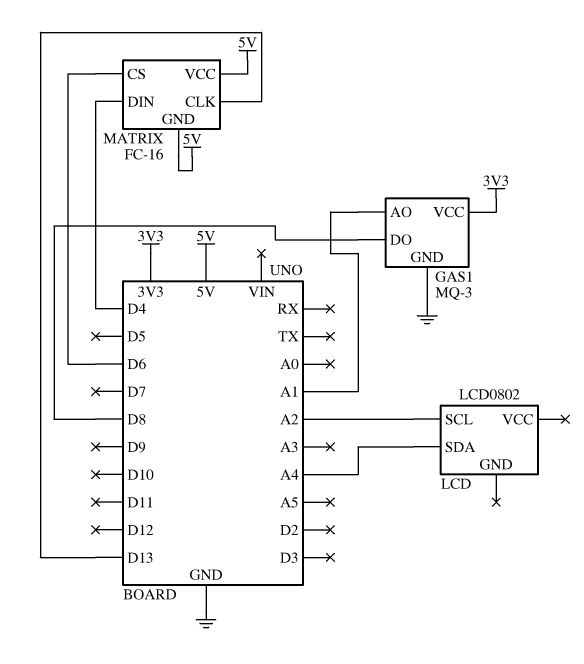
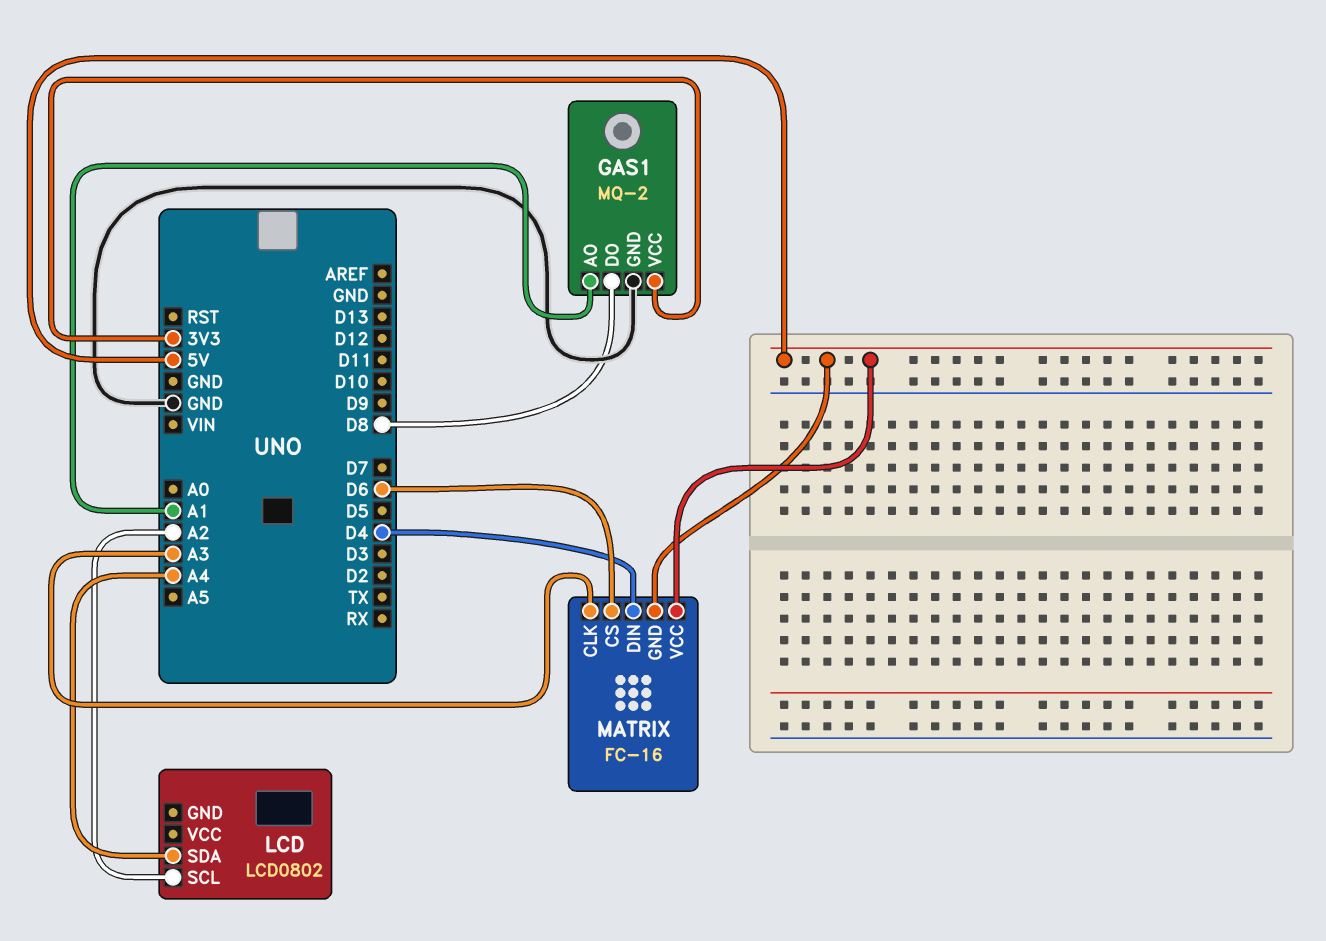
GAS1: MQ-3 -> MQ-2
MATRIX pin CLK: D13 -> A3

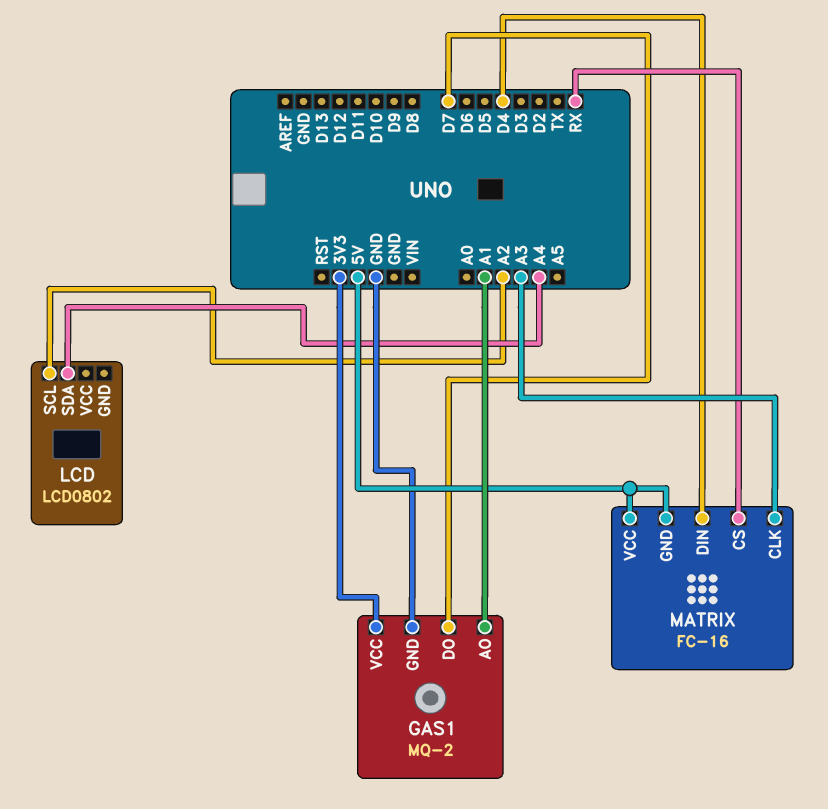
GAS1 pin DO: D8 -> D7
MATRIX pin CS: D6 -> RX

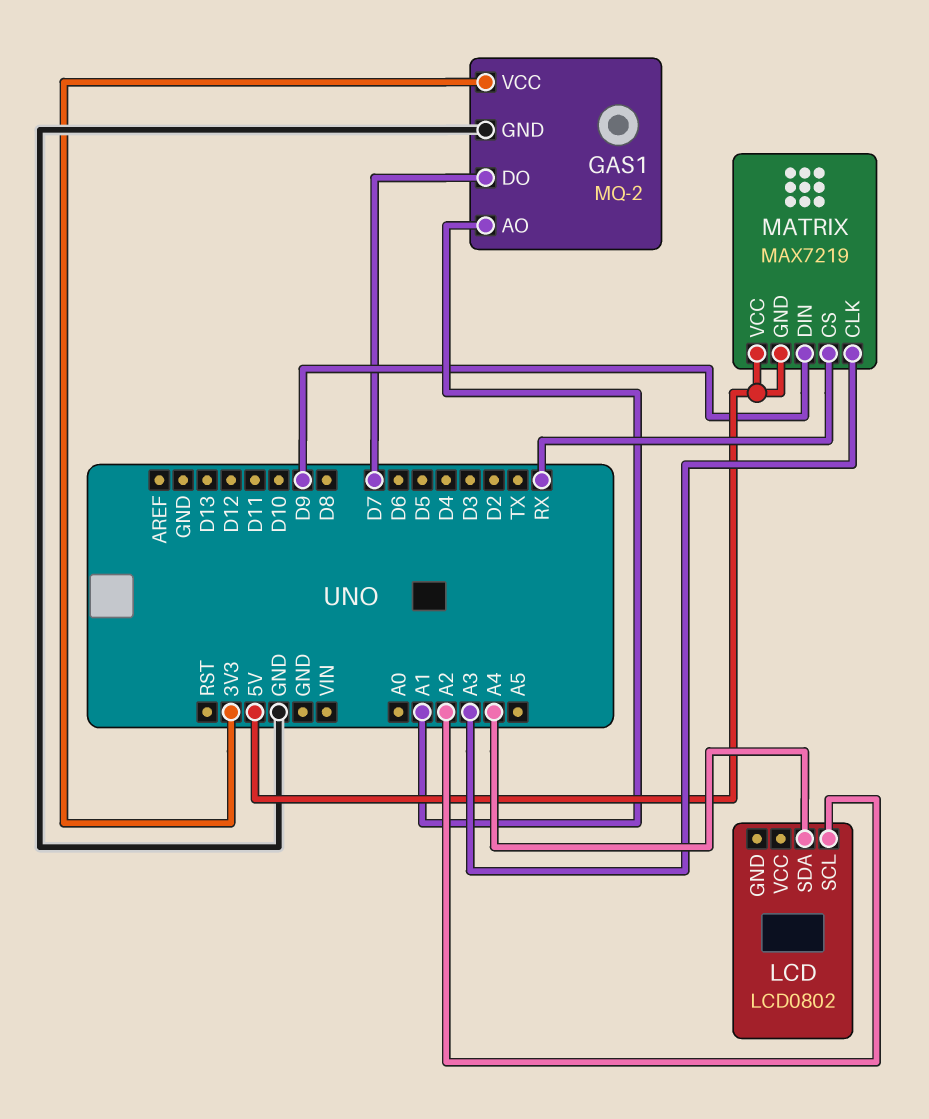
MATRIX: FC-16 -> MAX7219
MATRIX pin DIN: D4 -> D9

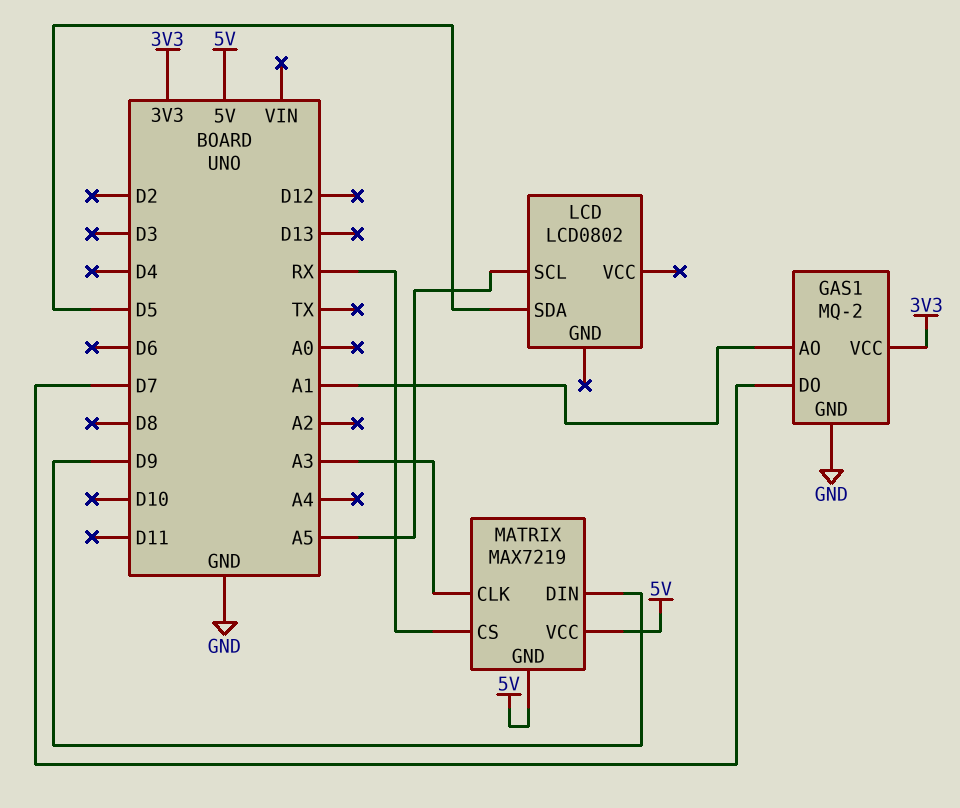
LCD pin SCL: A2 -> A5
LCD pin SDA: A4 -> D5

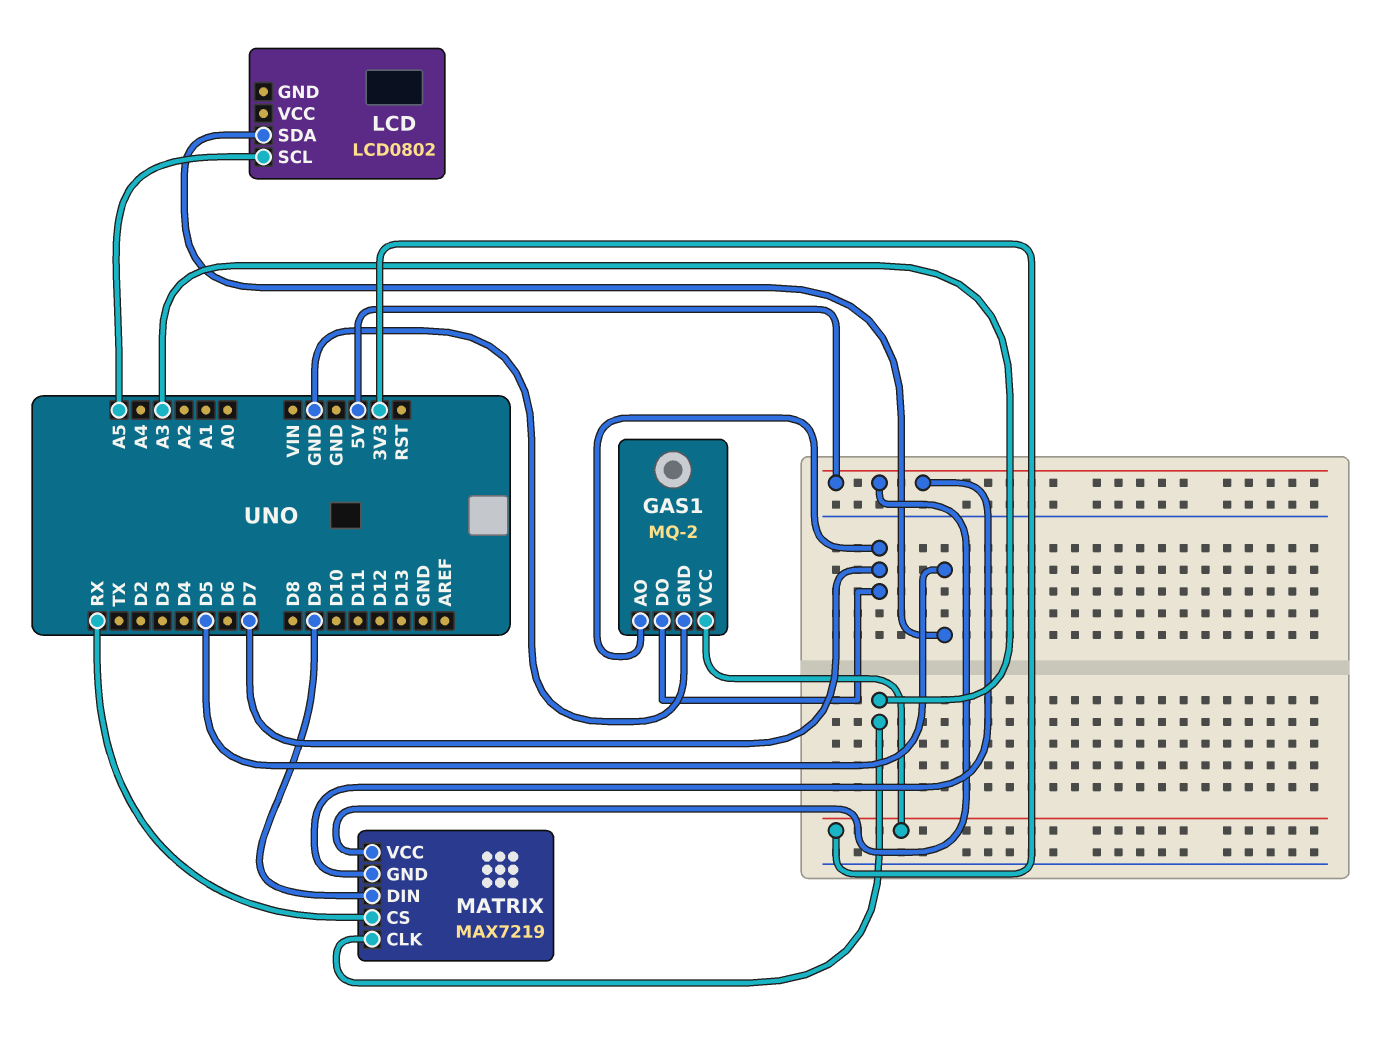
GAS1 pin AO: A1 -> D7

